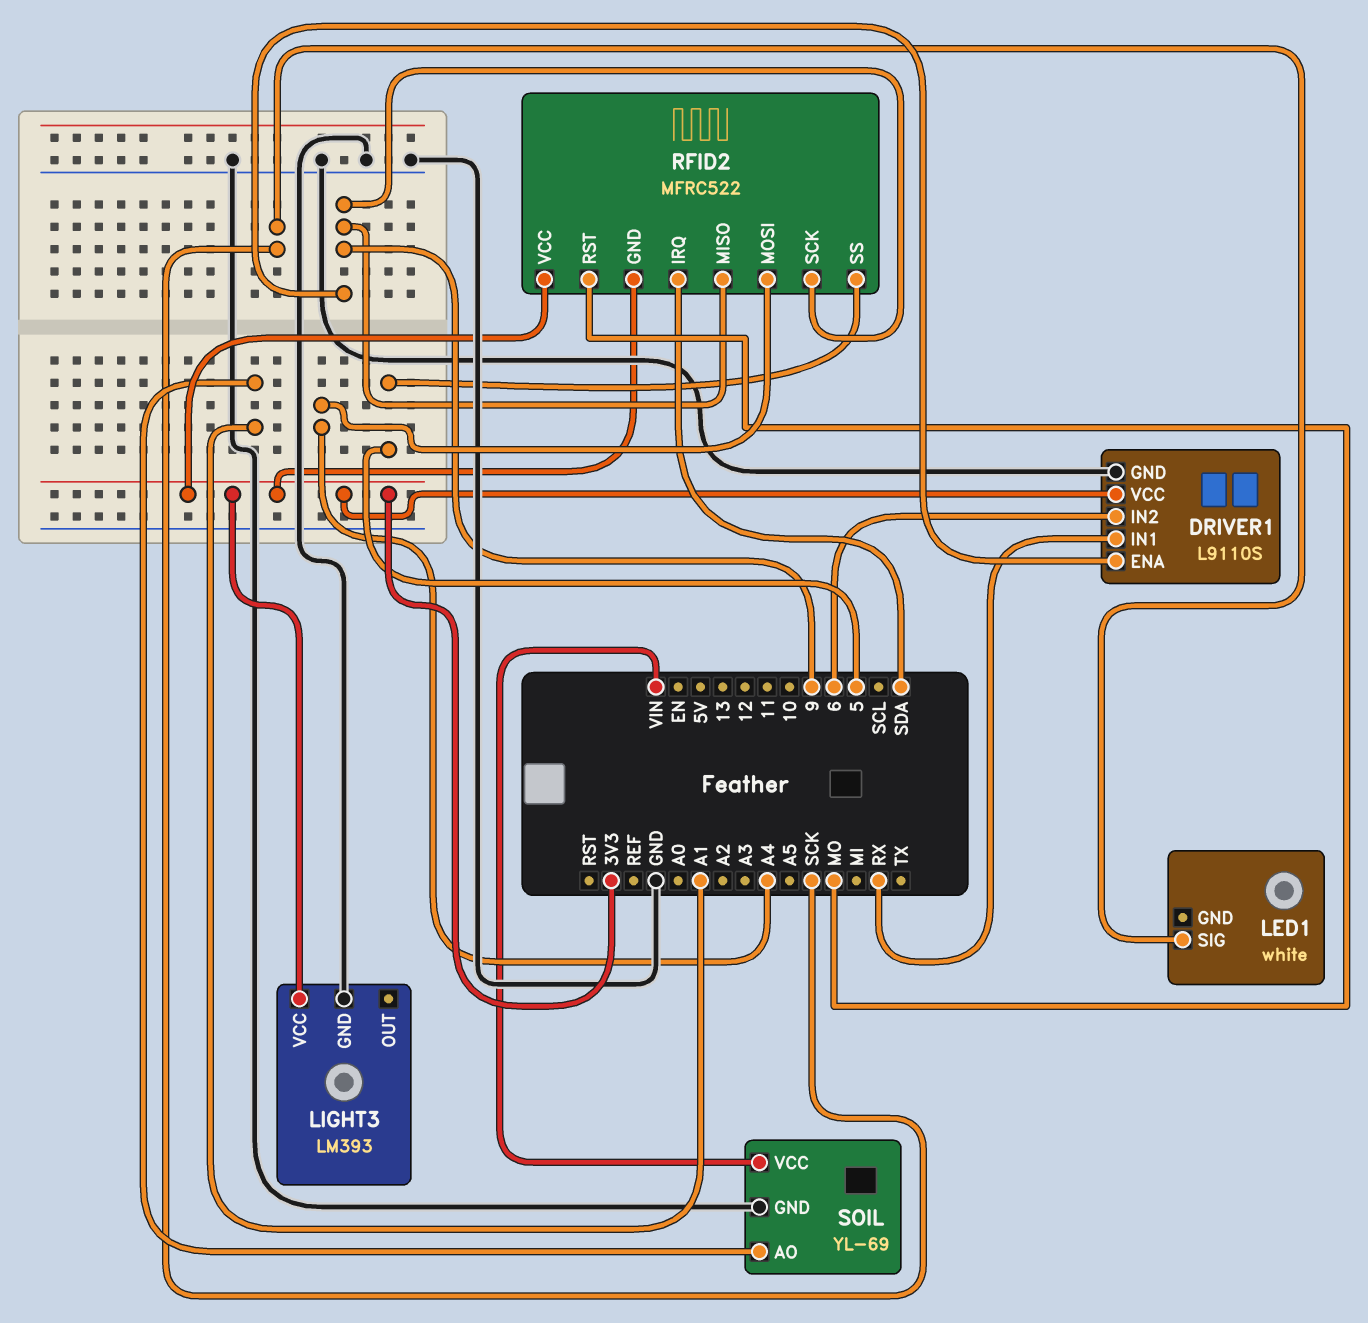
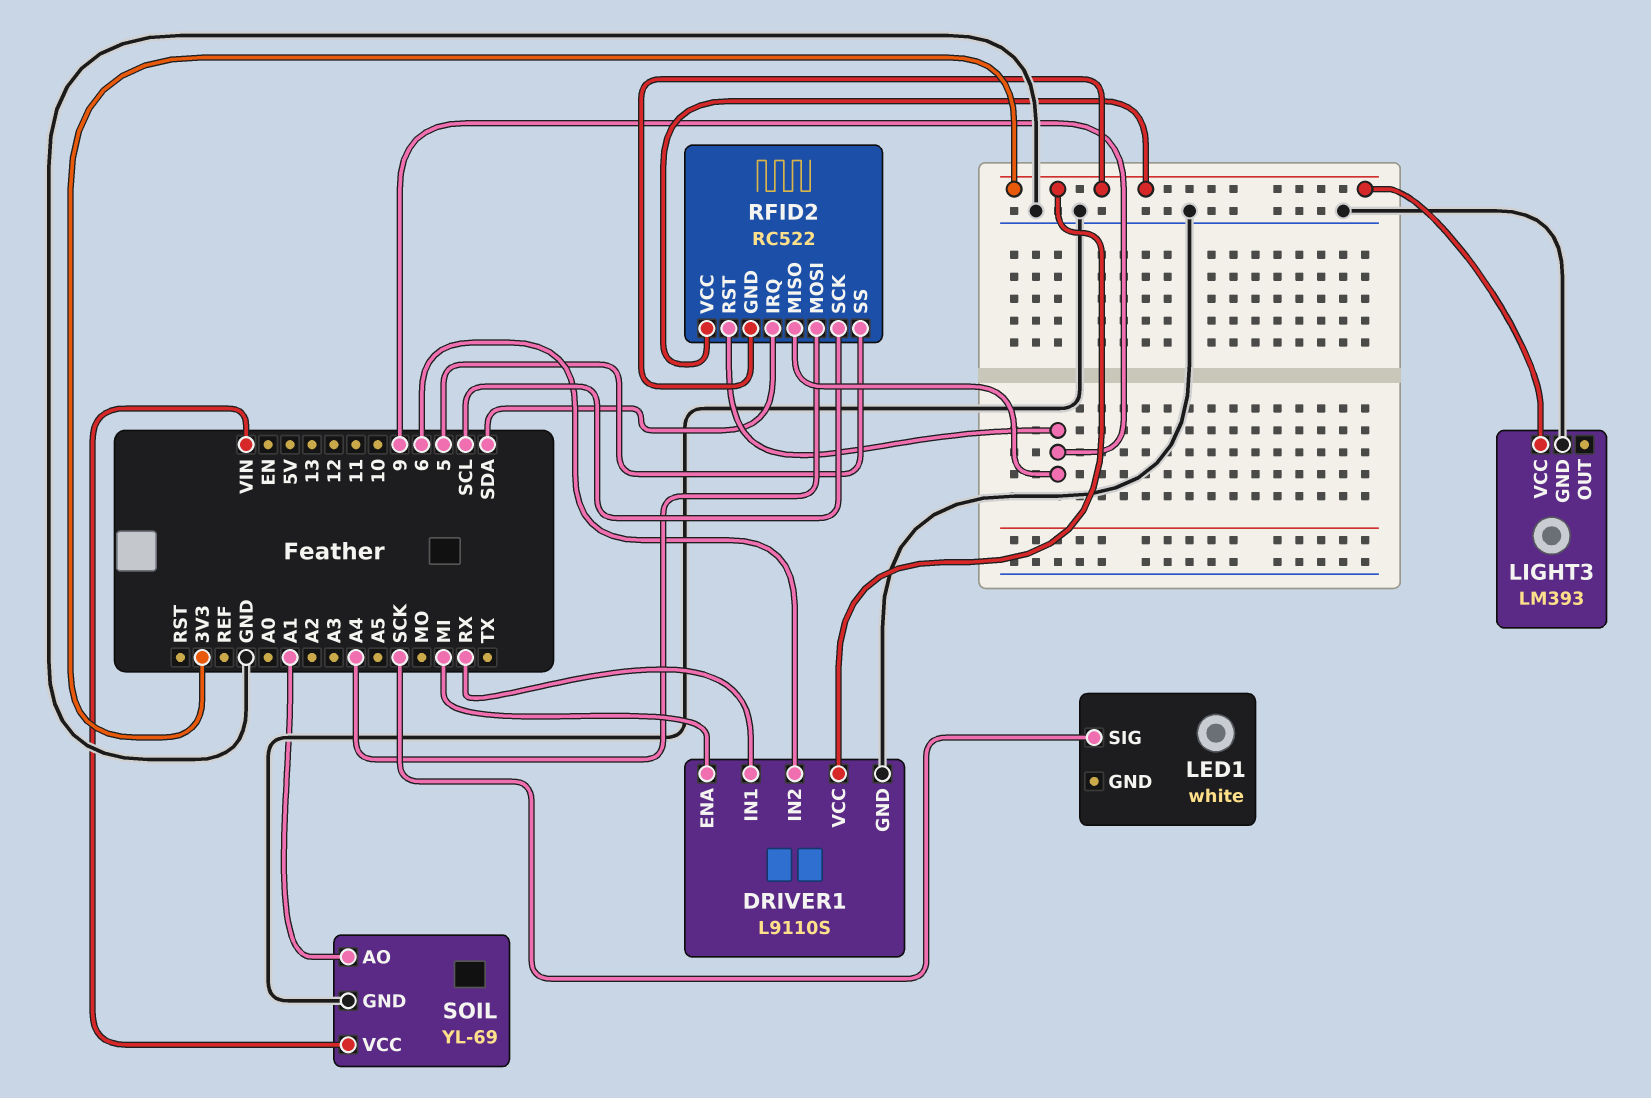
DRIVER1 pin ENA: 9 -> MI
RFID2: MFRC522 -> RC522
RFID2 pin RST: MO -> 9
RFID2 pin SCK: 9 -> SCL

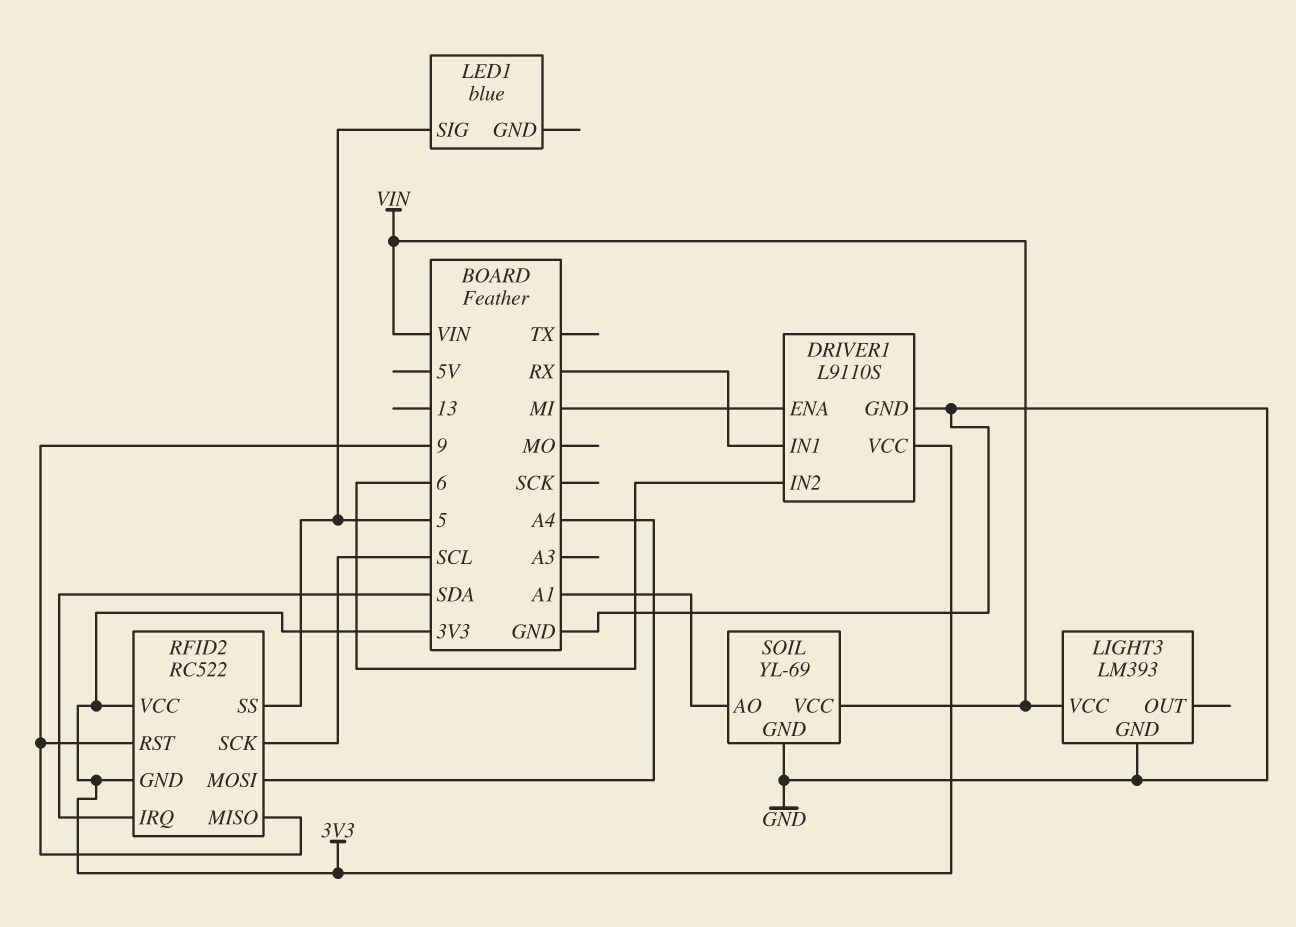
LED1: white -> blue
LED1 pin SIG: SCK -> 5
LIGHT3 pin VCC: 3V3 -> VIN

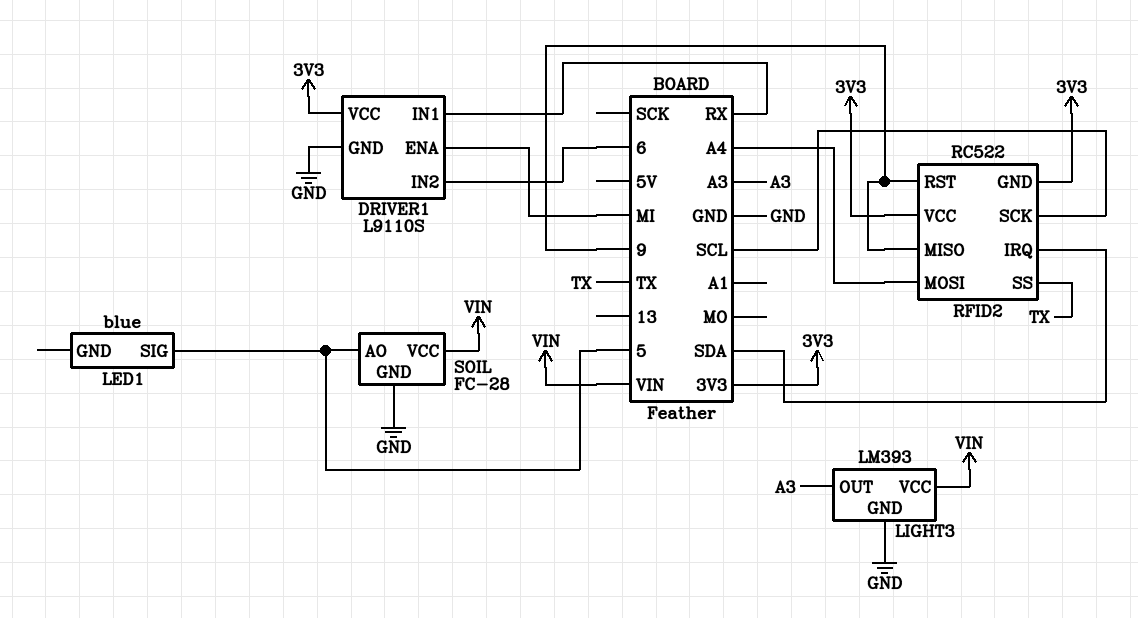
LIGHT3 pin OUT: none -> A3
RFID2 pin SS: 5 -> TX
SOIL: YL-69 -> FC-28
SOIL pin AO: A1 -> 5

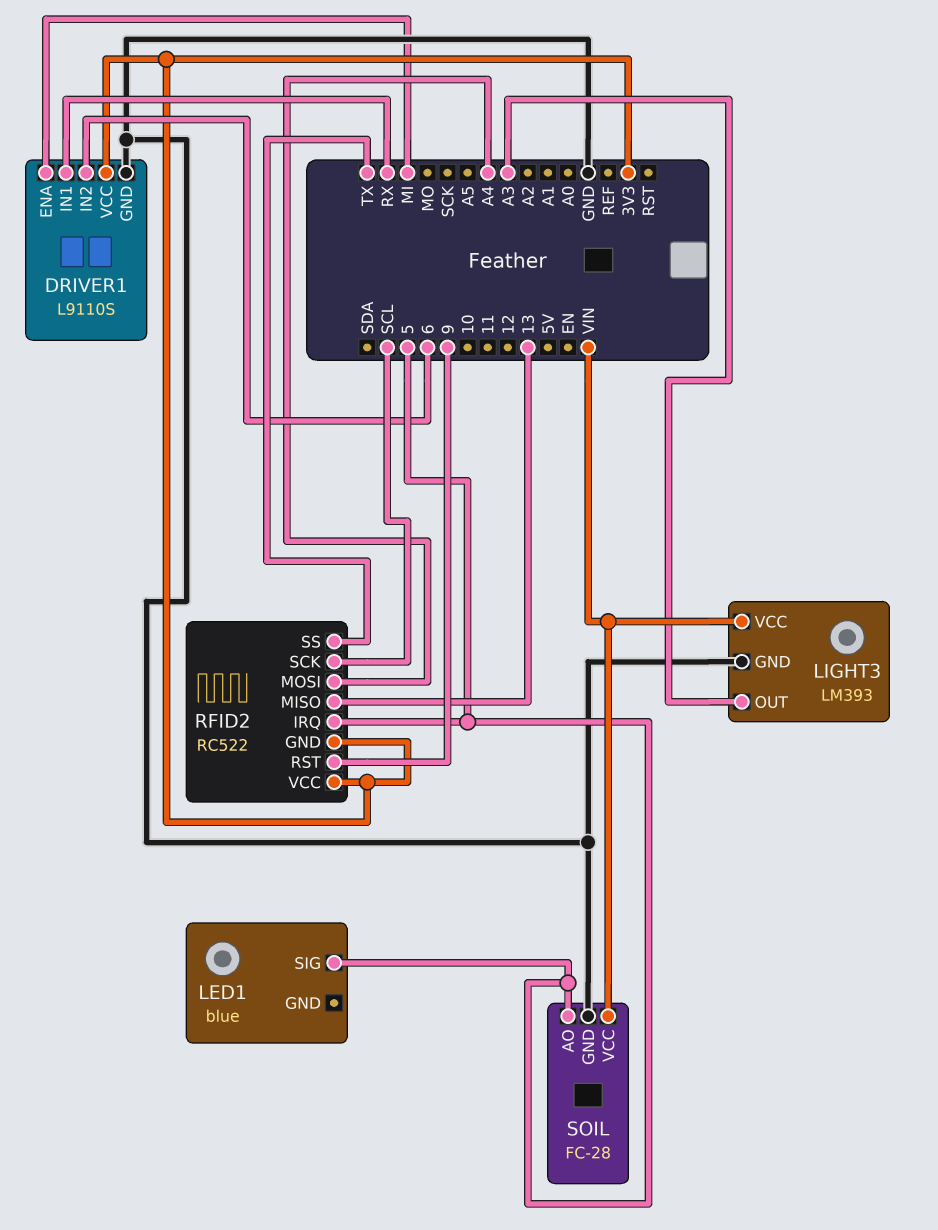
RFID2 pin IRQ: SDA -> 5
RFID2 pin MISO: 9 -> 13

